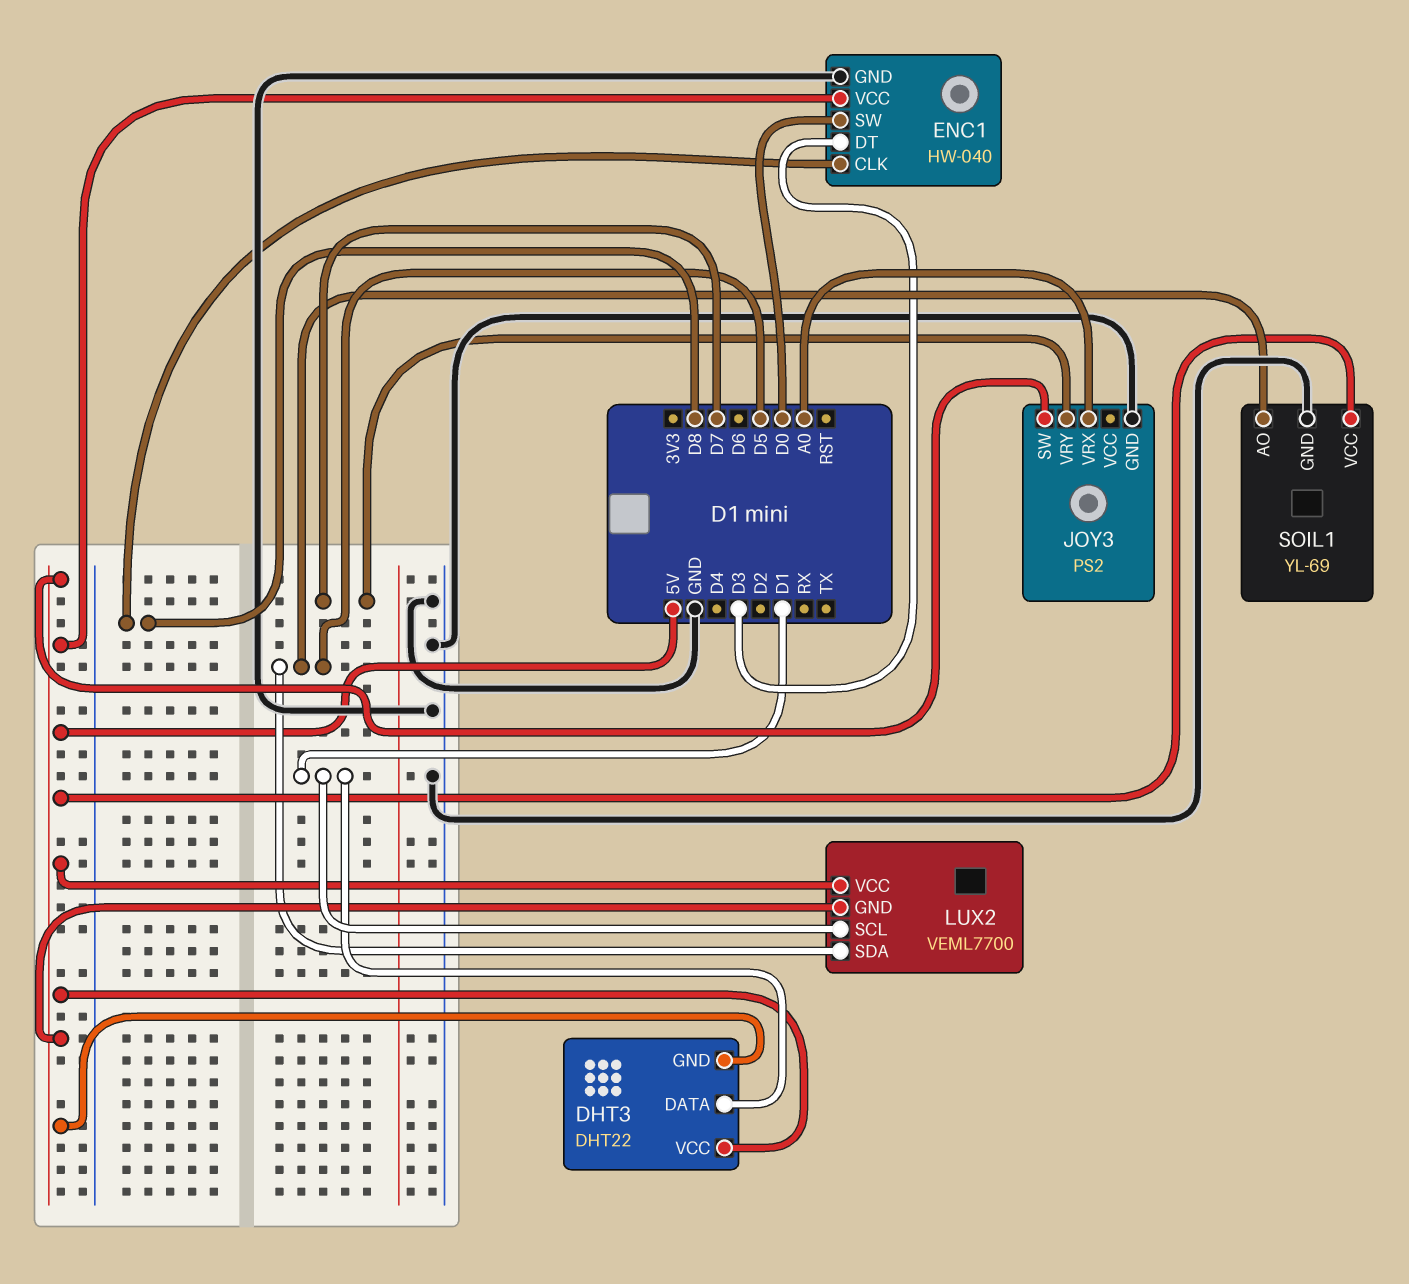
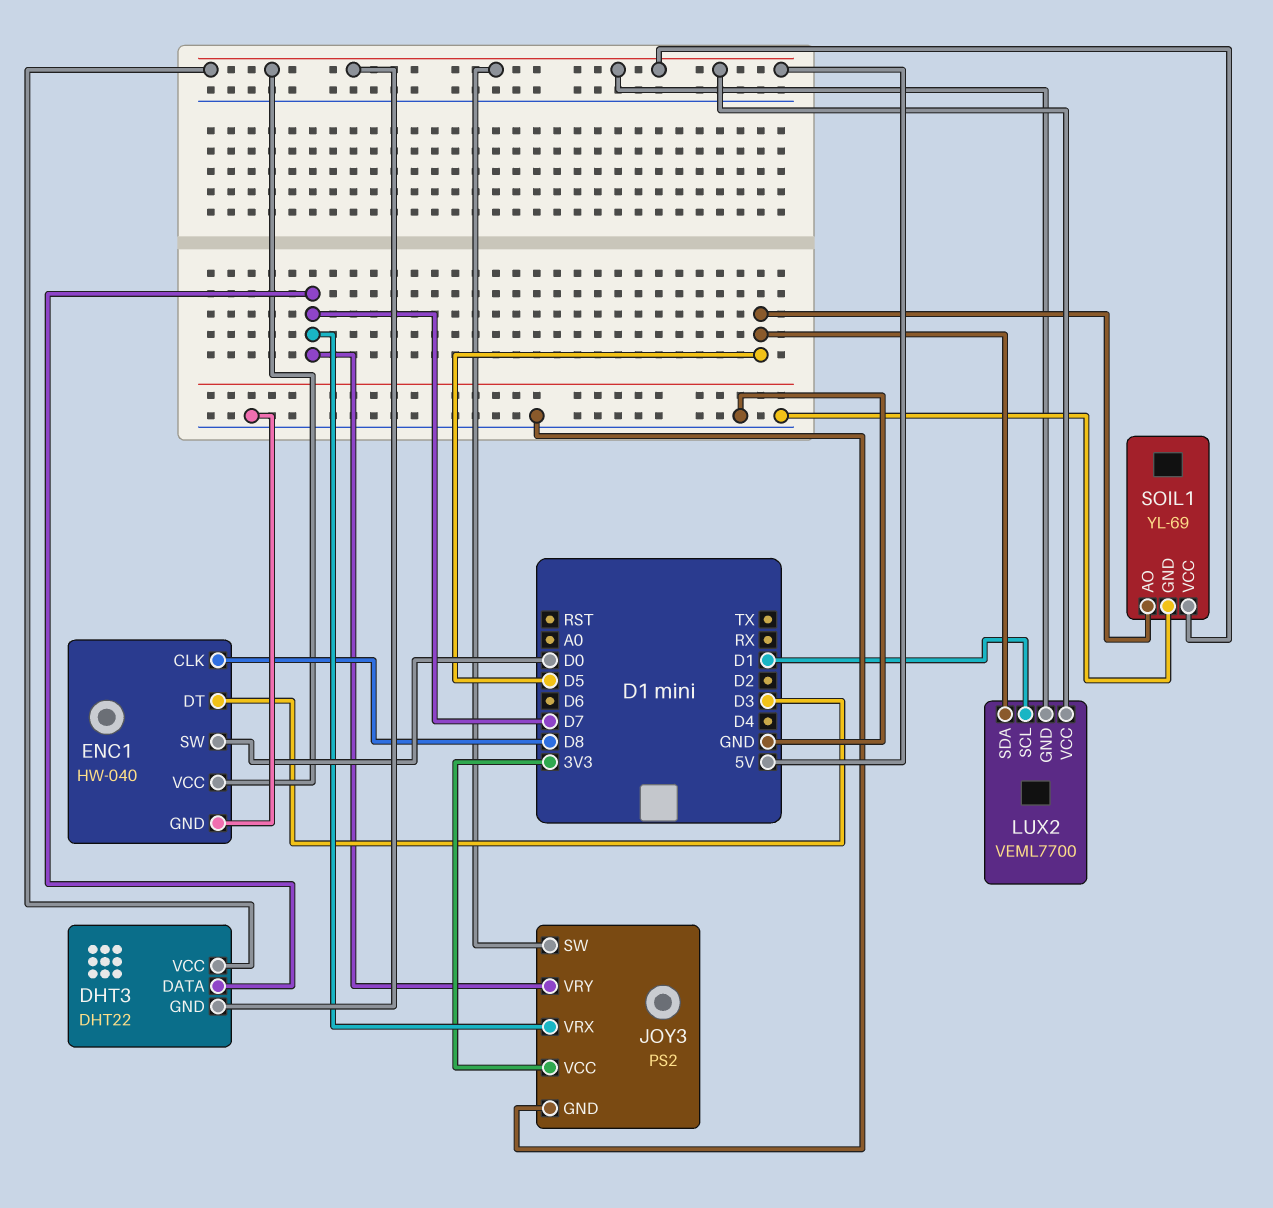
DHT3 pin DATA: D1 -> D7
JOY3 pin VCC: none -> 3V3
JOY3 pin VRX: A0 -> D7

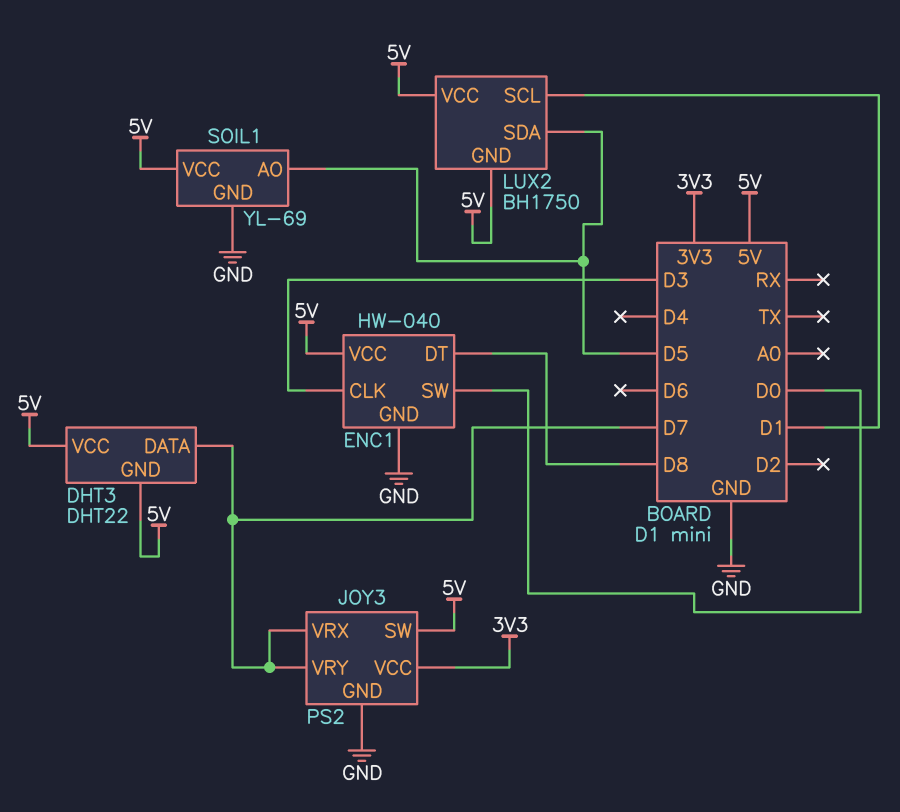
ENC1 pin CLK: D8 -> D3
ENC1 pin DT: D3 -> D8
LUX2: VEML7700 -> BH1750

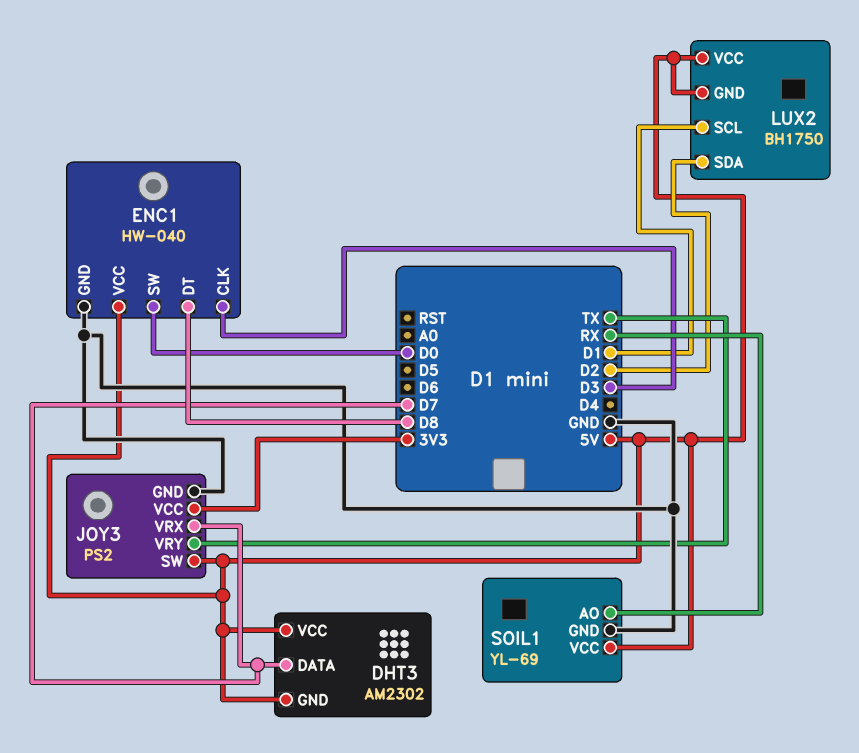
DHT3: DHT22 -> AM2302
JOY3 pin VRY: D7 -> TX
LUX2 pin SDA: D5 -> D2
SOIL1 pin AO: D5 -> RX

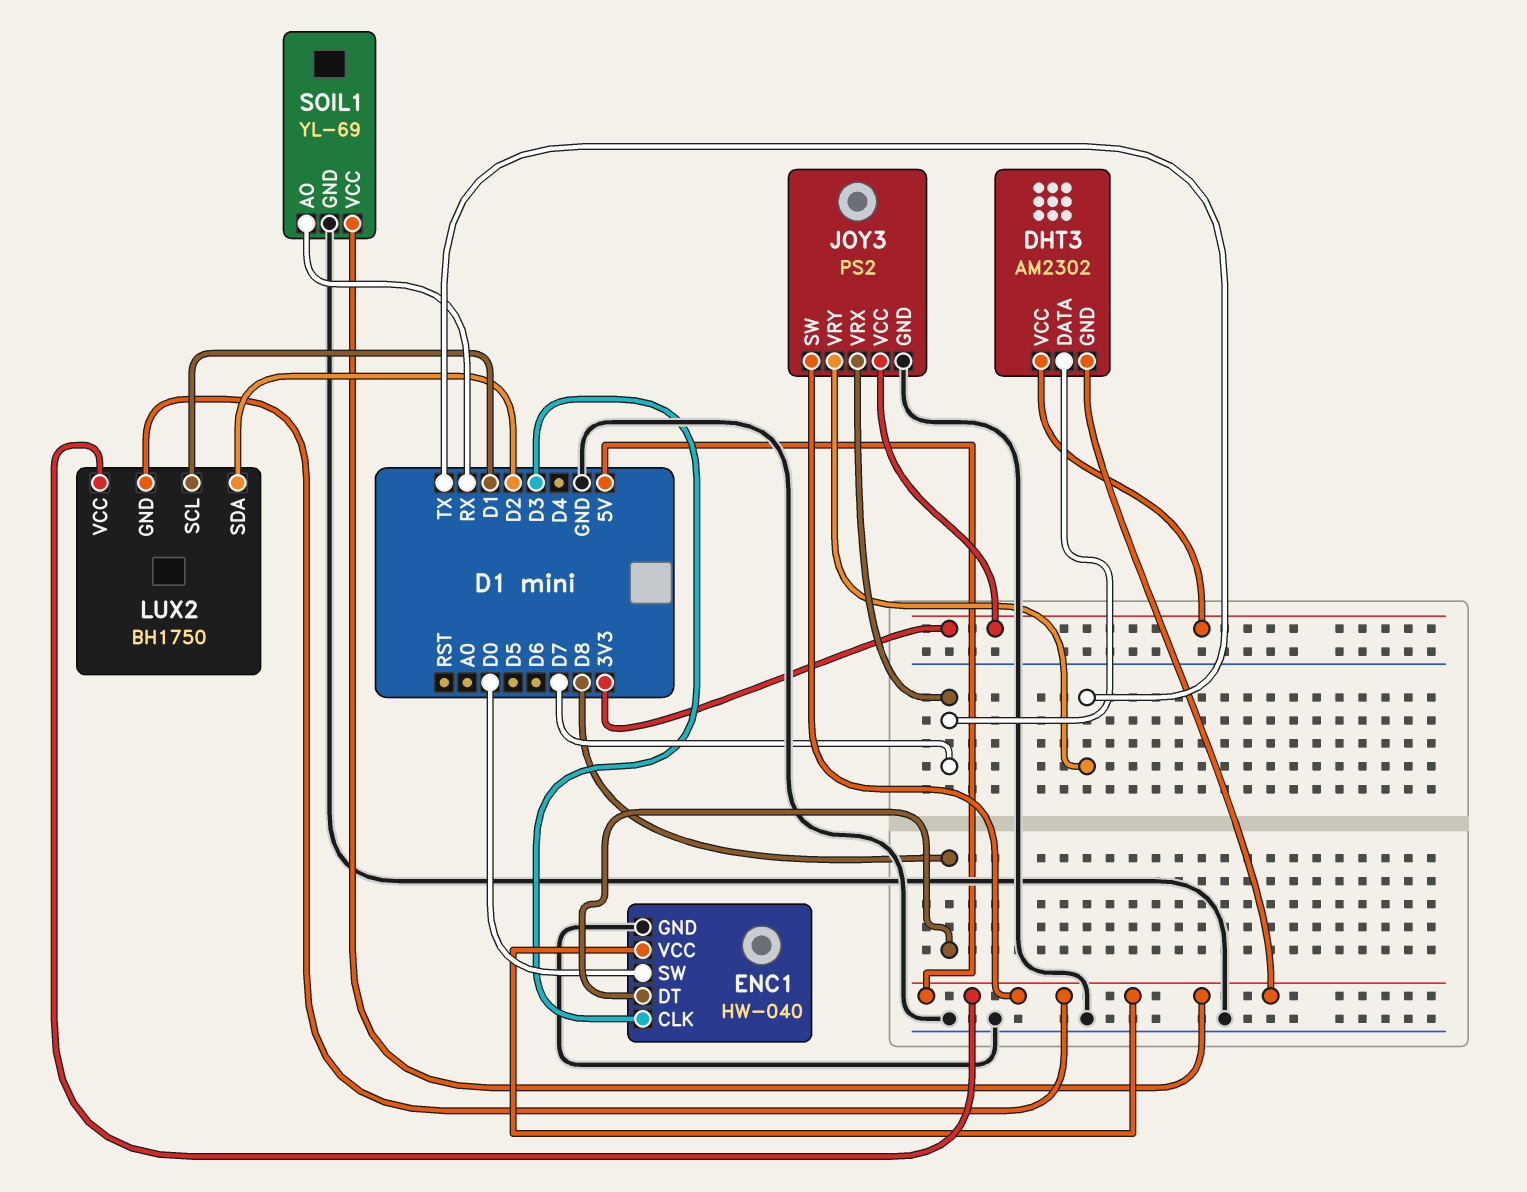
DHT3 pin VCC: 5V -> 3V3

